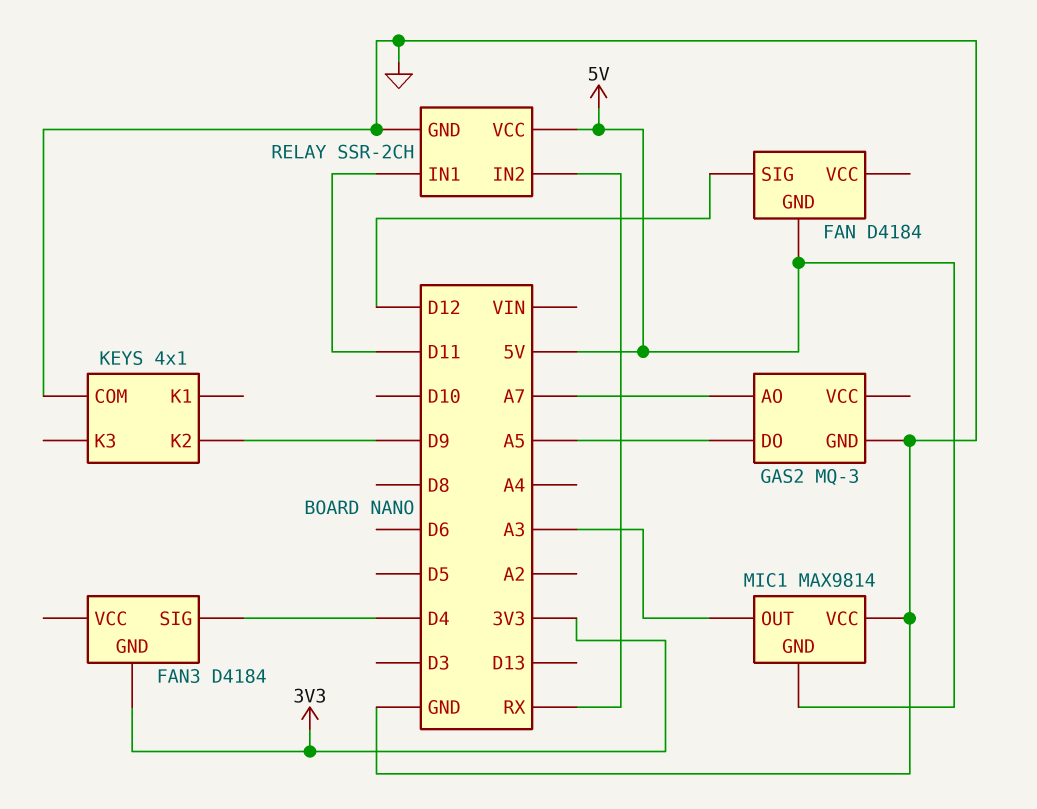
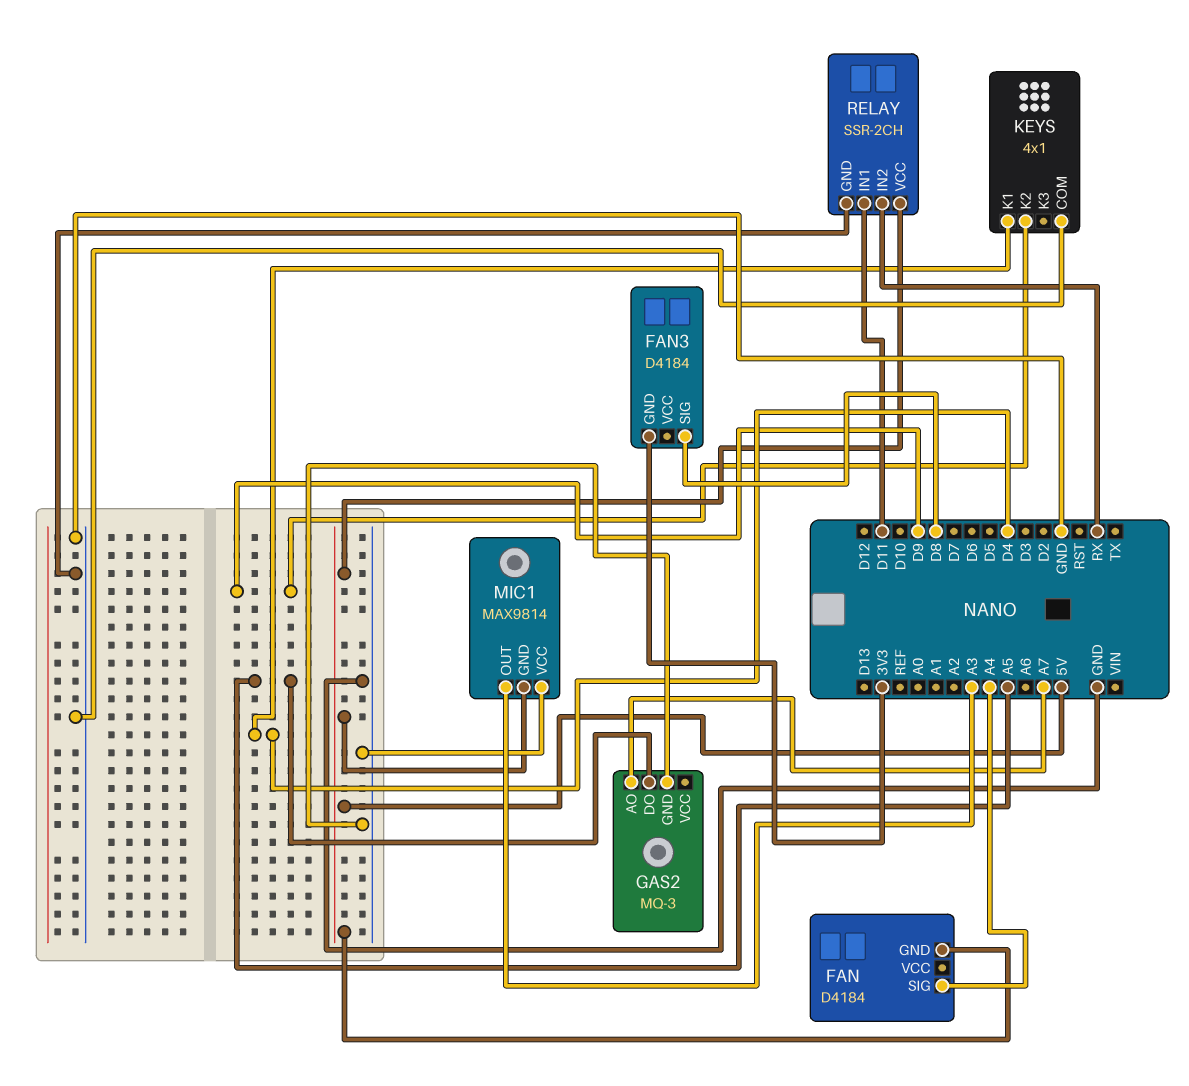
FAN pin SIG: D12 -> A4
FAN3 pin SIG: D4 -> D8
KEYS pin K1: none -> D4

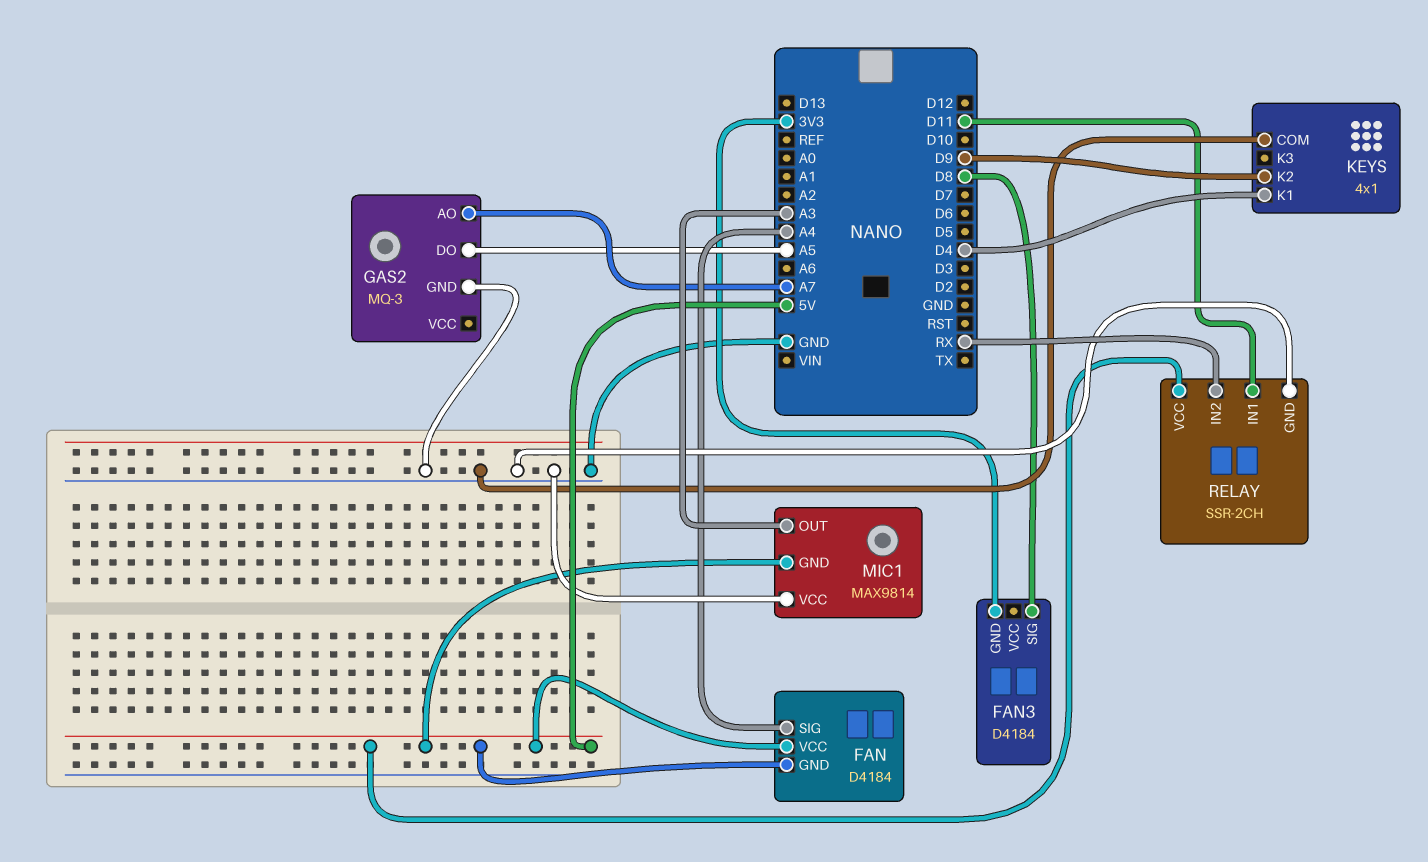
FAN pin VCC: none -> 5V

